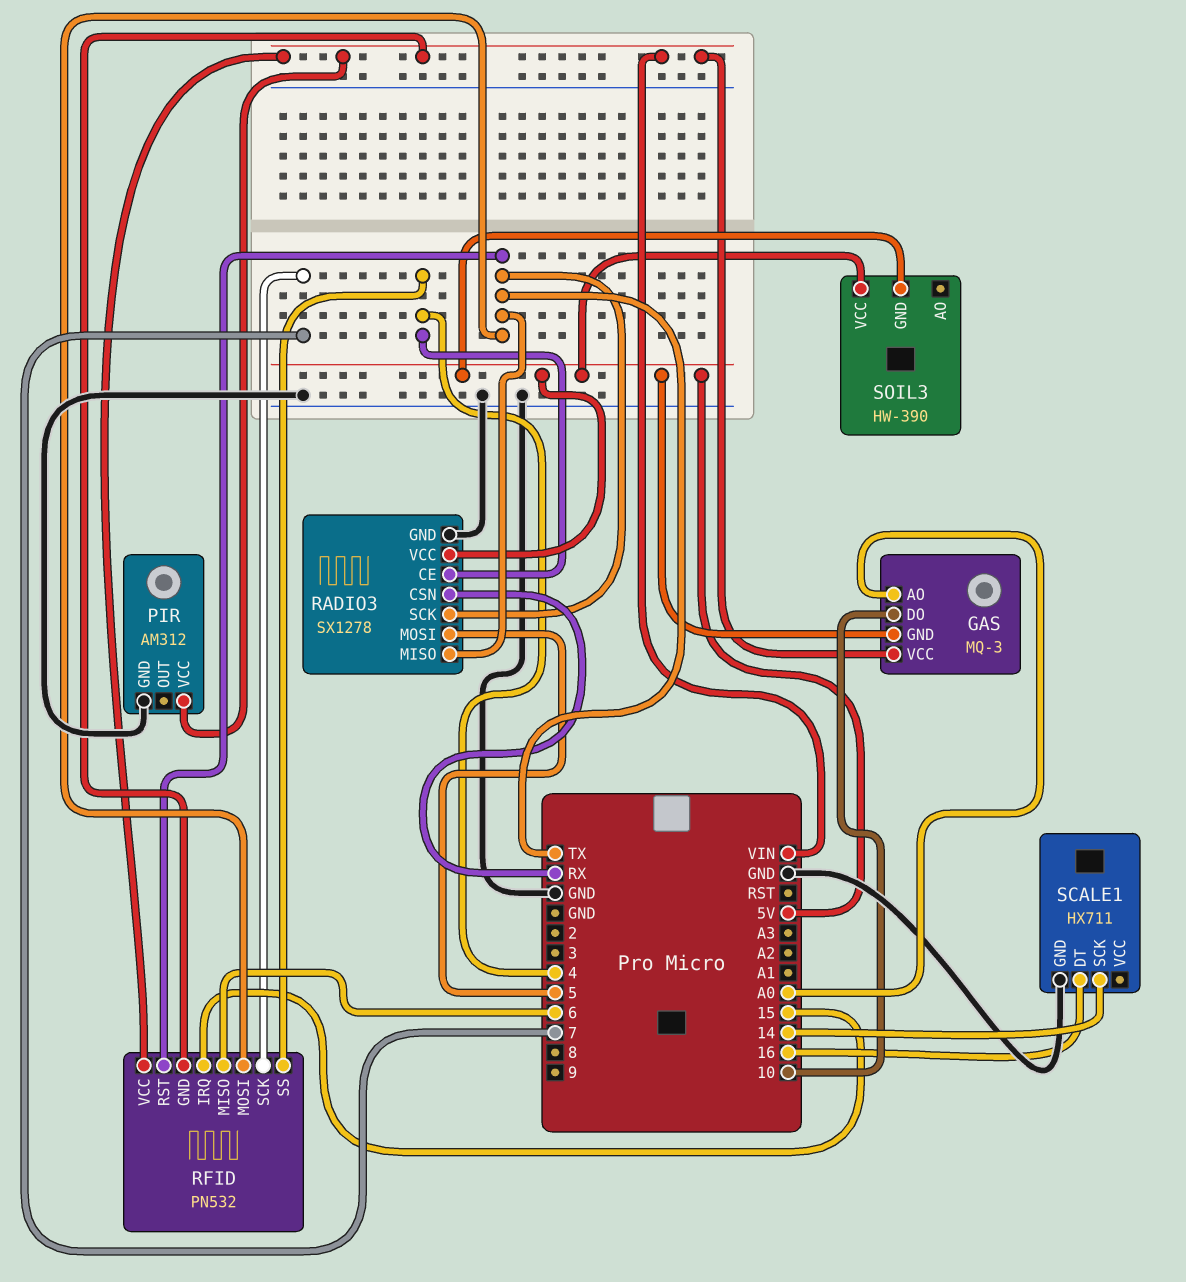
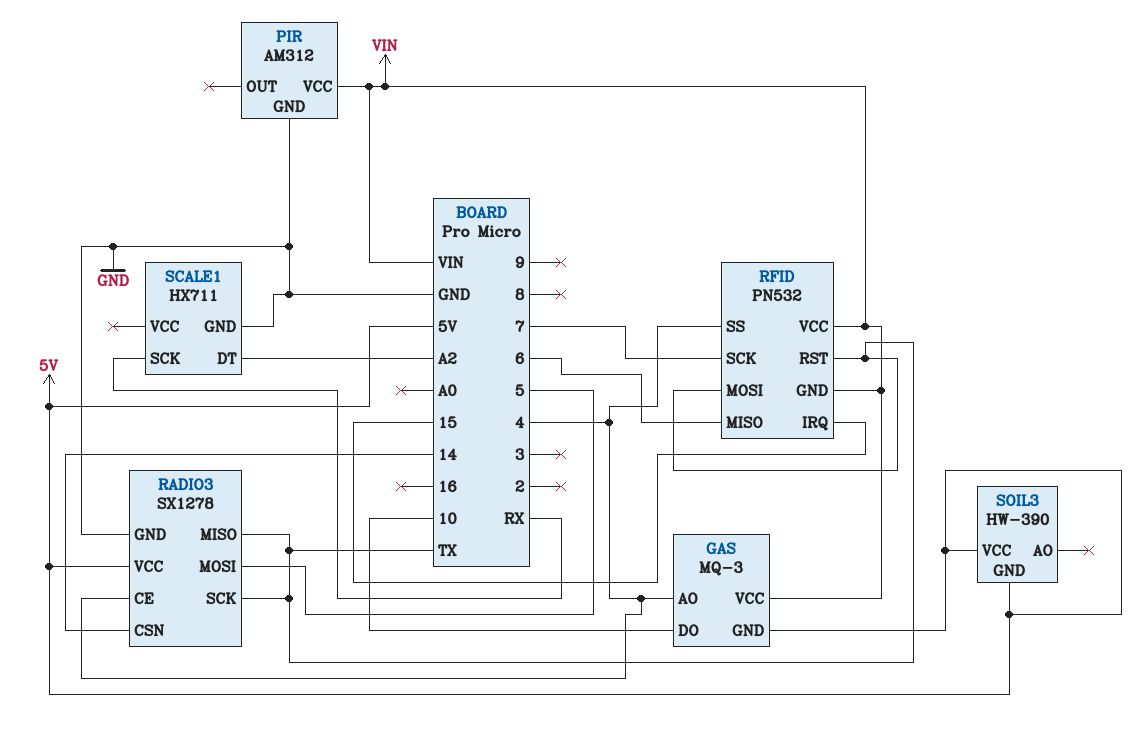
GAS pin AO: A0 -> 4
RADIO3 pin CSN: RX -> 14
SCALE1 pin DT: 16 -> A2
SCALE1 pin SCK: 14 -> RX

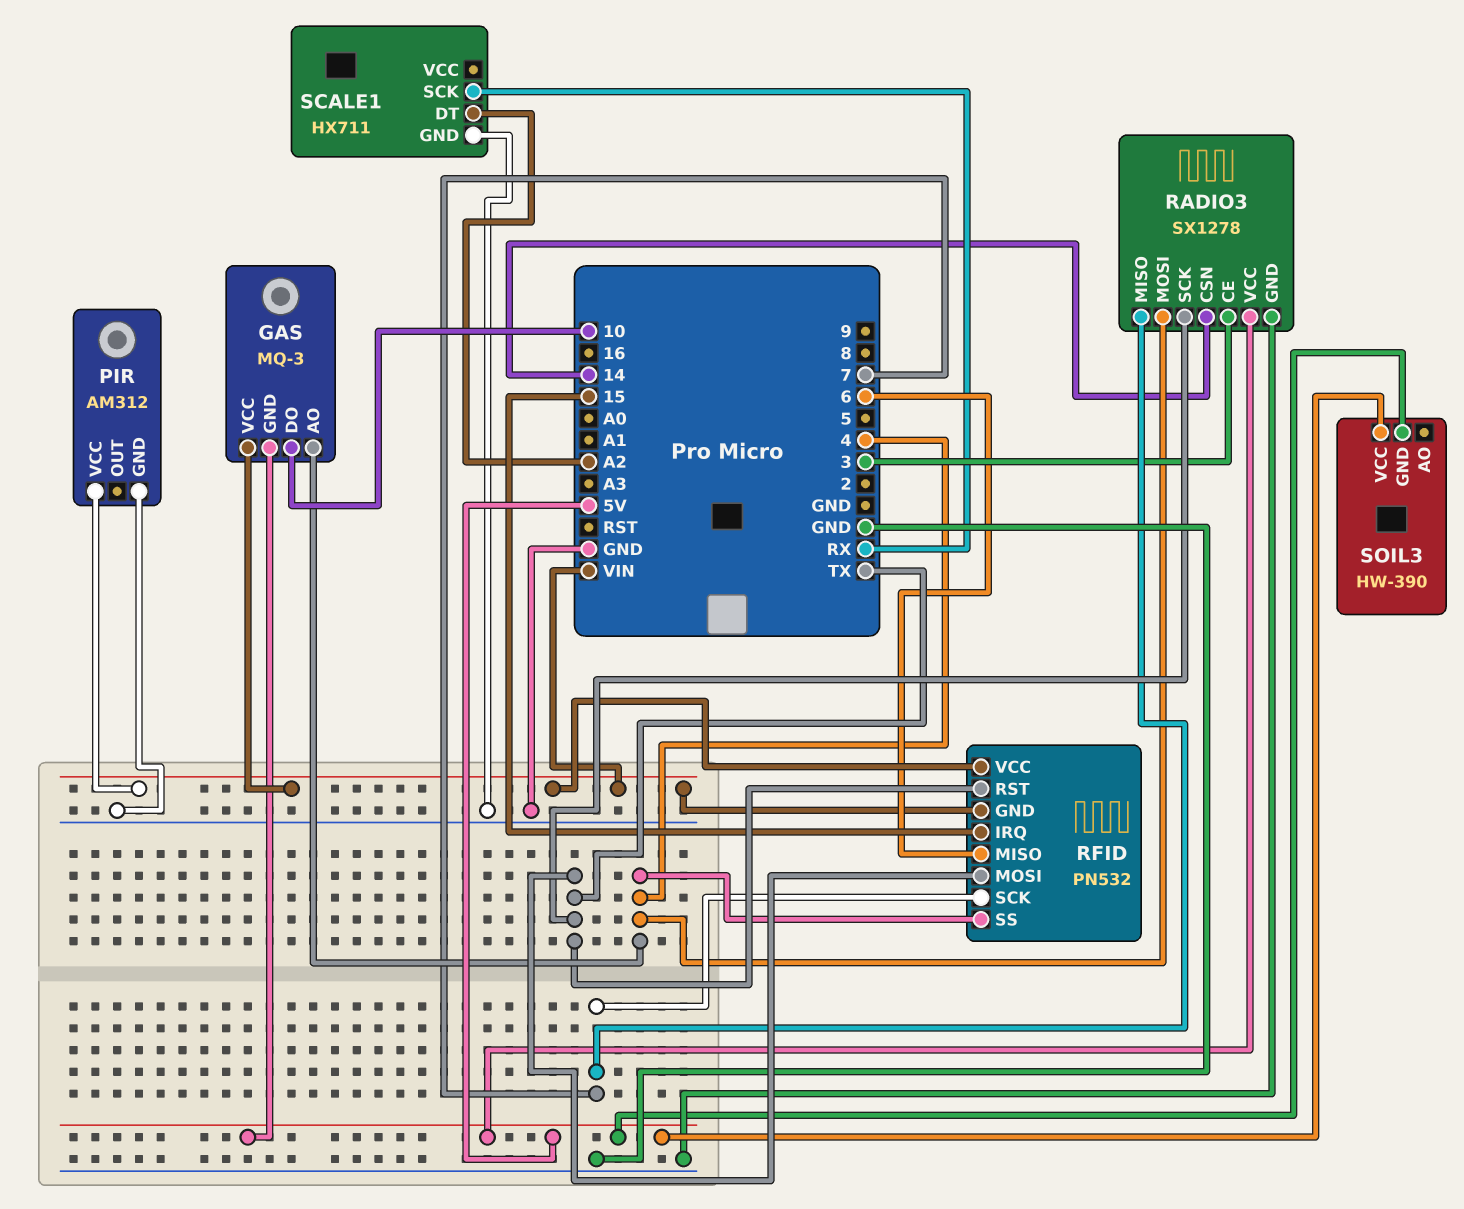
RADIO3 pin CE: 4 -> 3
RADIO3 pin MISO: TX -> 7
RADIO3 pin MOSI: 5 -> 4

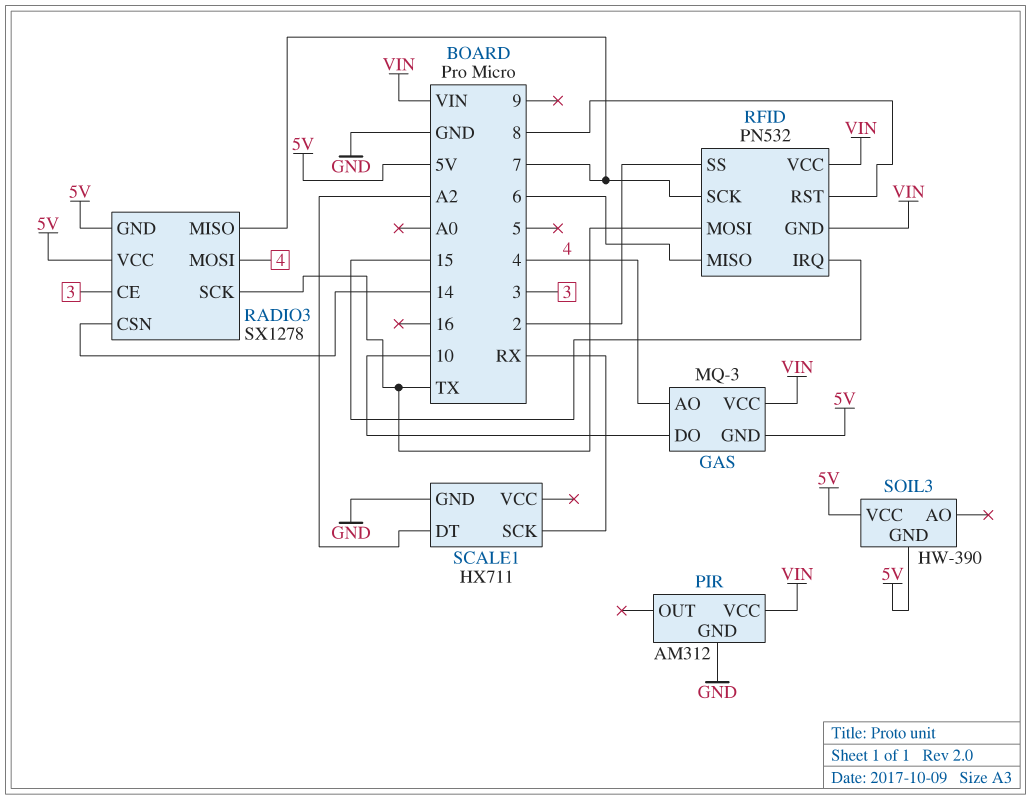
RADIO3 pin GND: GND -> 5V
RFID pin RST: TX -> 8
RFID pin SS: 4 -> 2

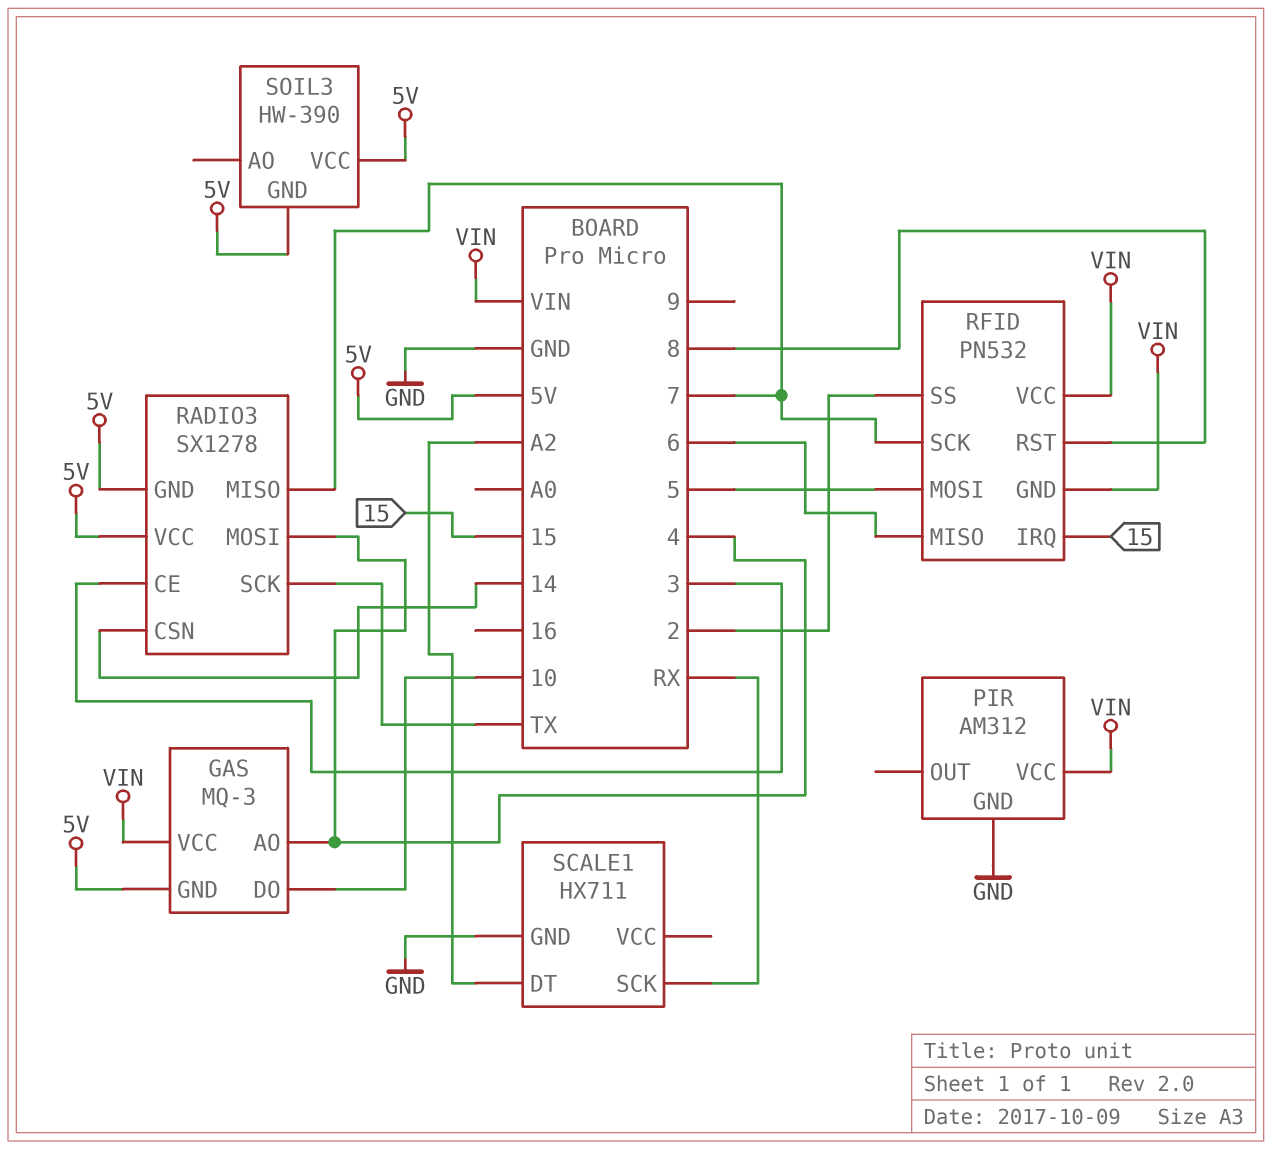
RFID pin MOSI: TX -> 5

